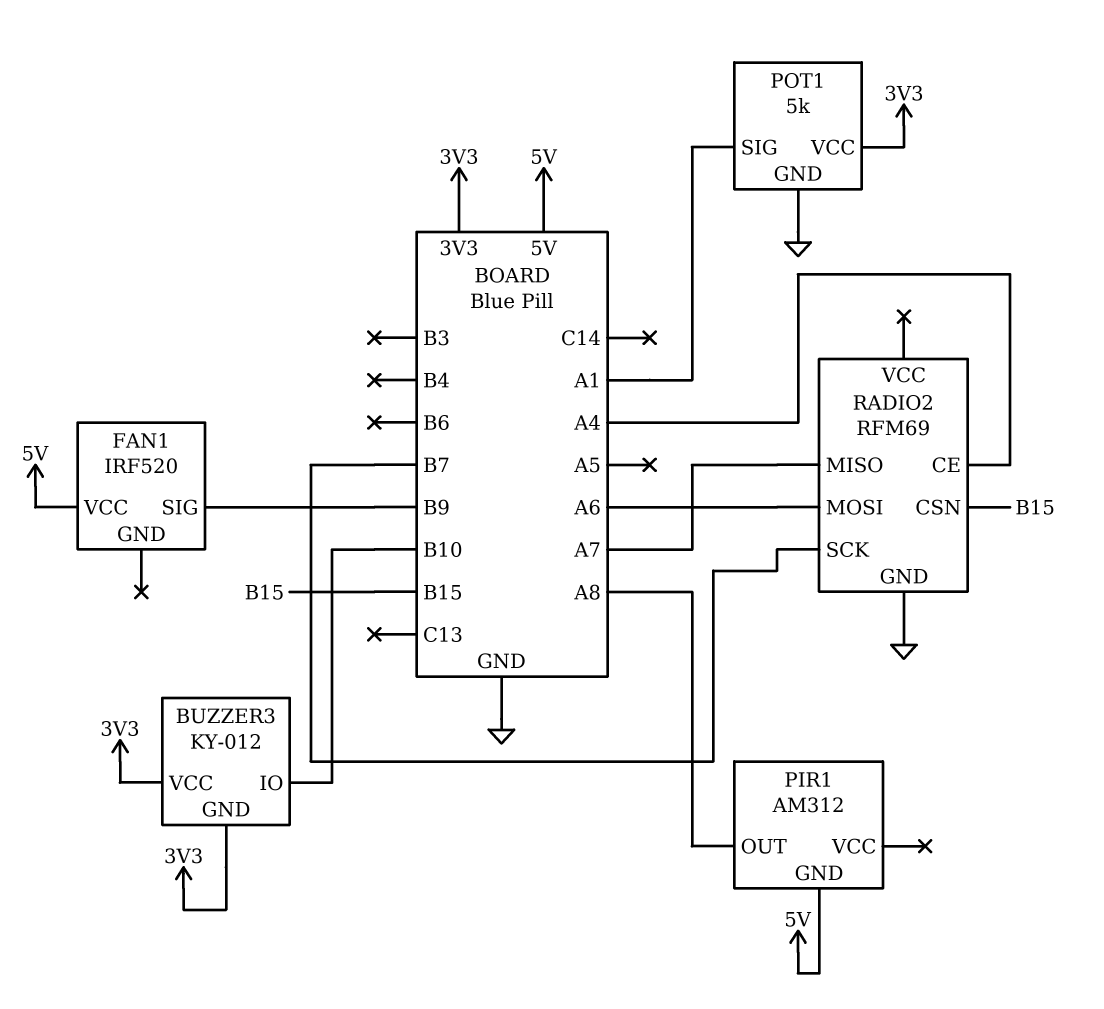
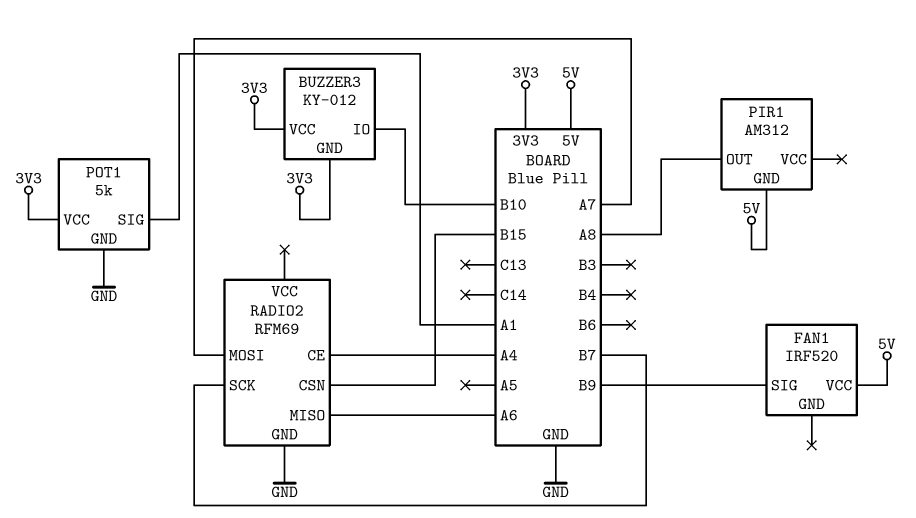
RADIO2 pin MISO: A7 -> A6
RADIO2 pin MOSI: A6 -> A7

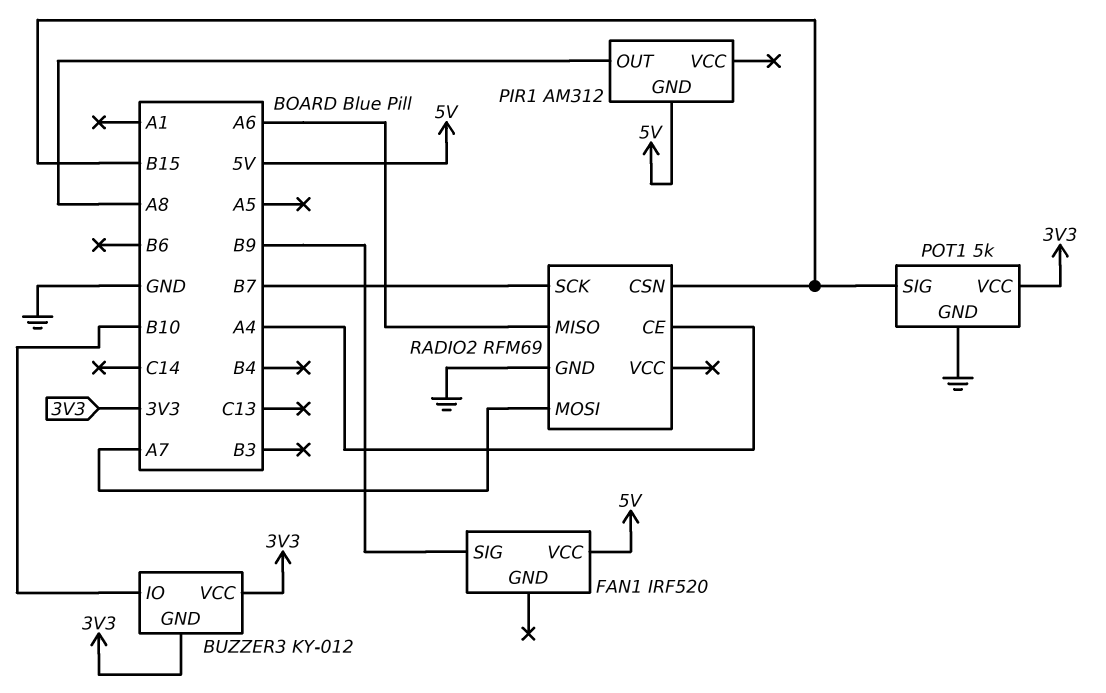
POT1 pin SIG: A1 -> B15

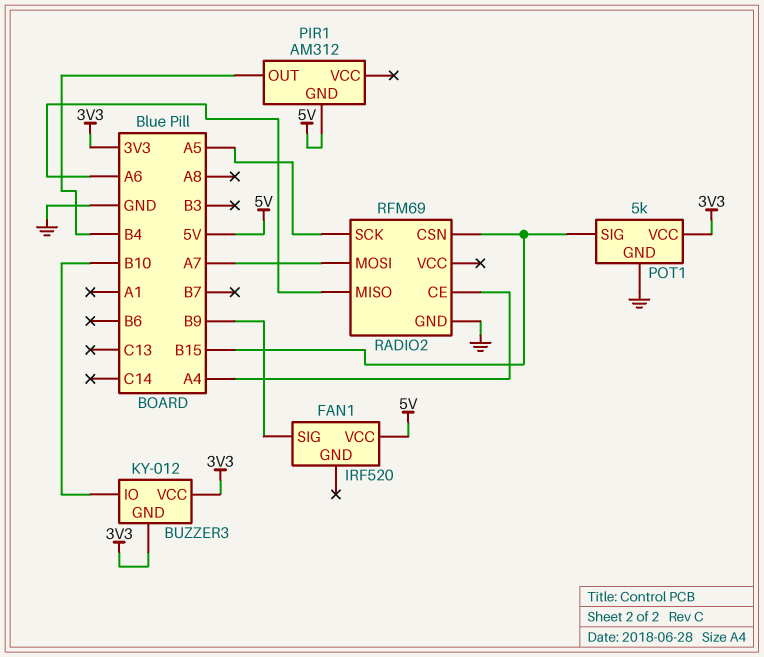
PIR1 pin OUT: A8 -> B4
RADIO2 pin SCK: B7 -> A5

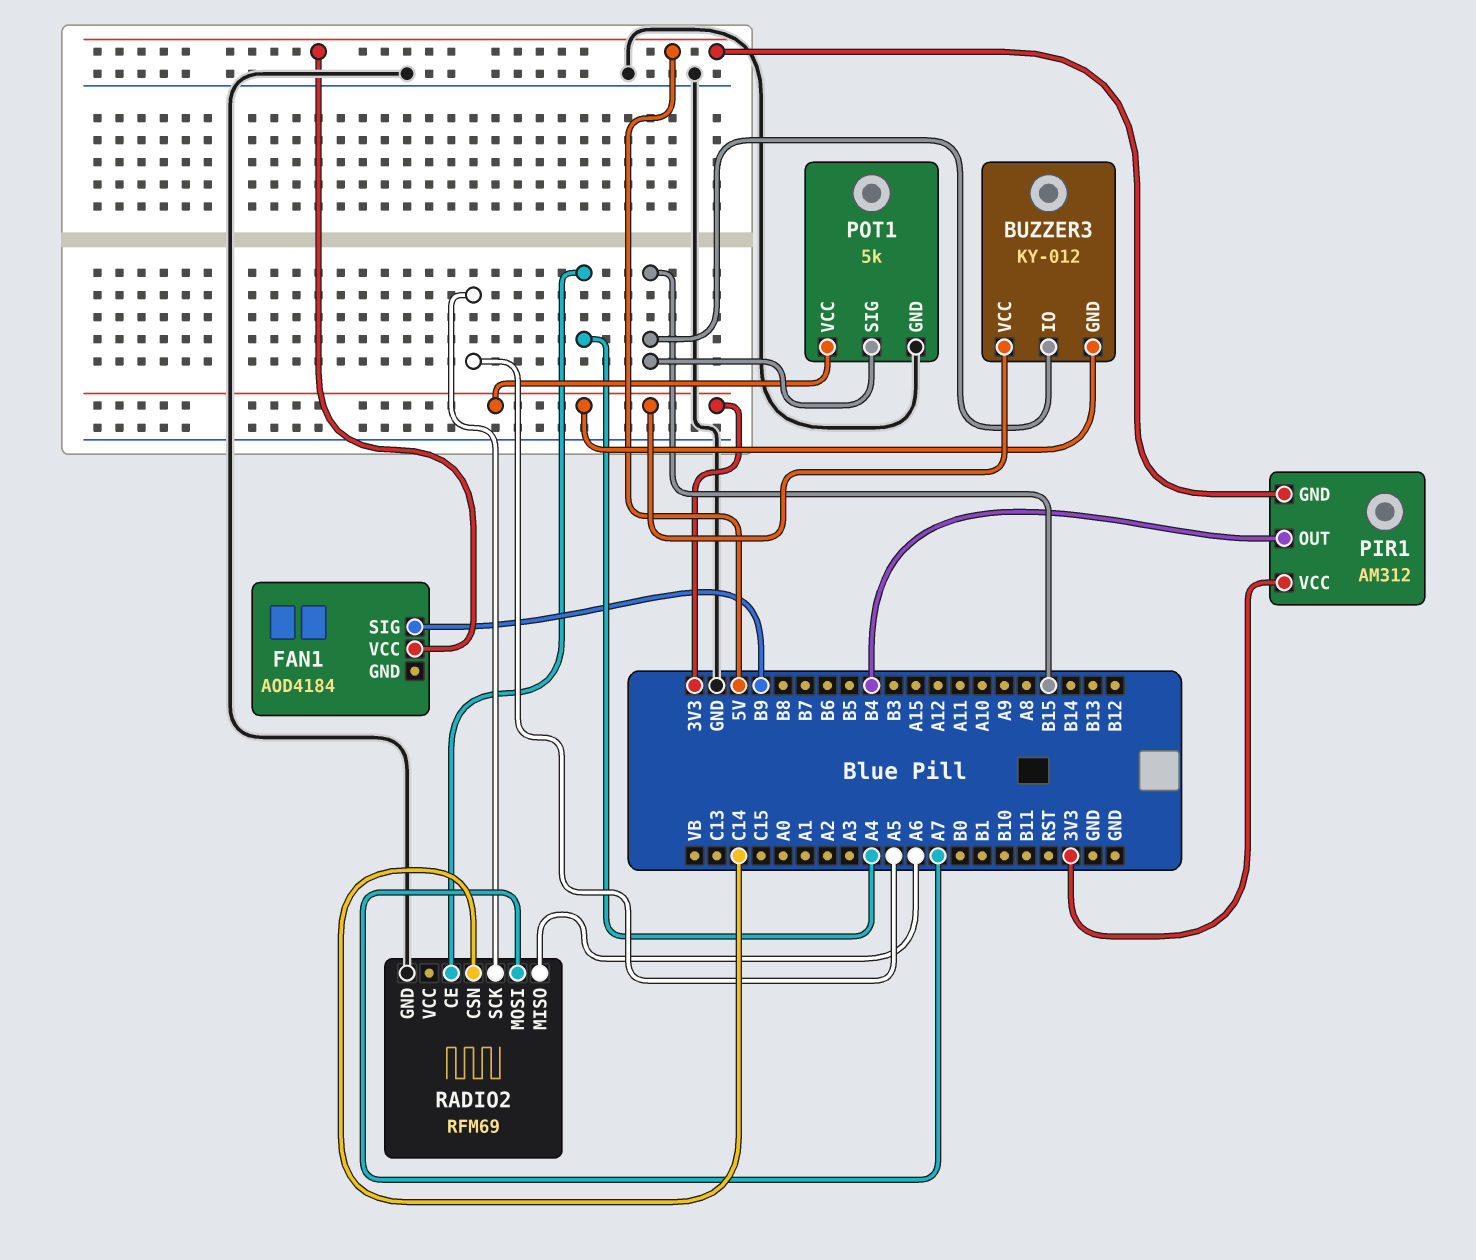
BUZZER3 pin IO: B10 -> B15
FAN1: IRF520 -> AOD4184
PIR1 pin VCC: none -> 3V3
RADIO2 pin CSN: B15 -> C14

